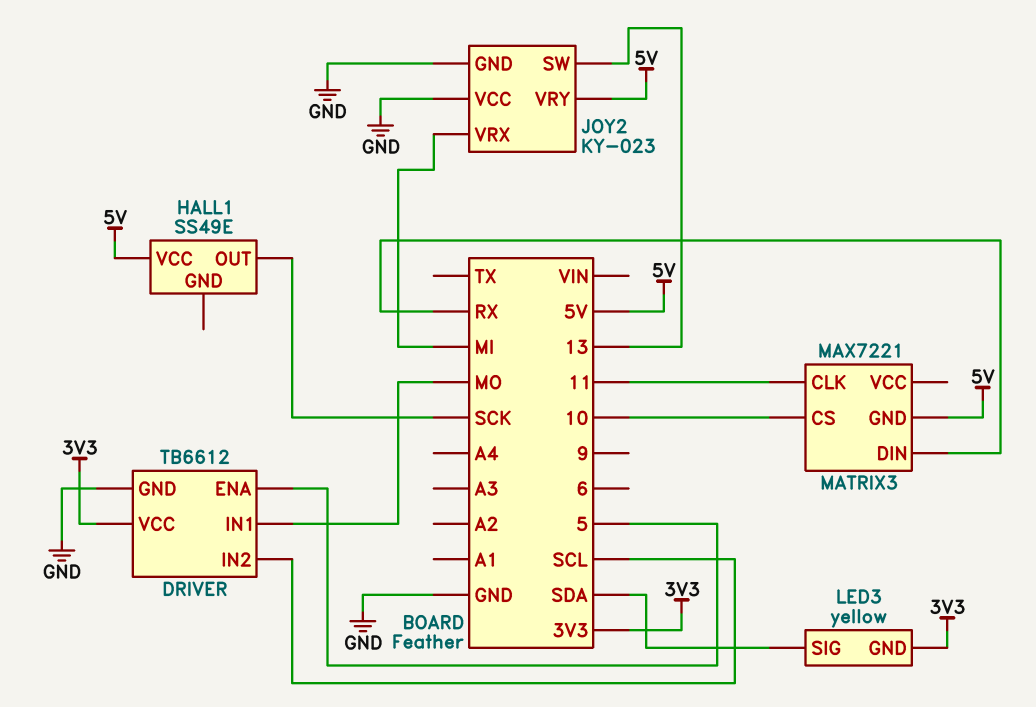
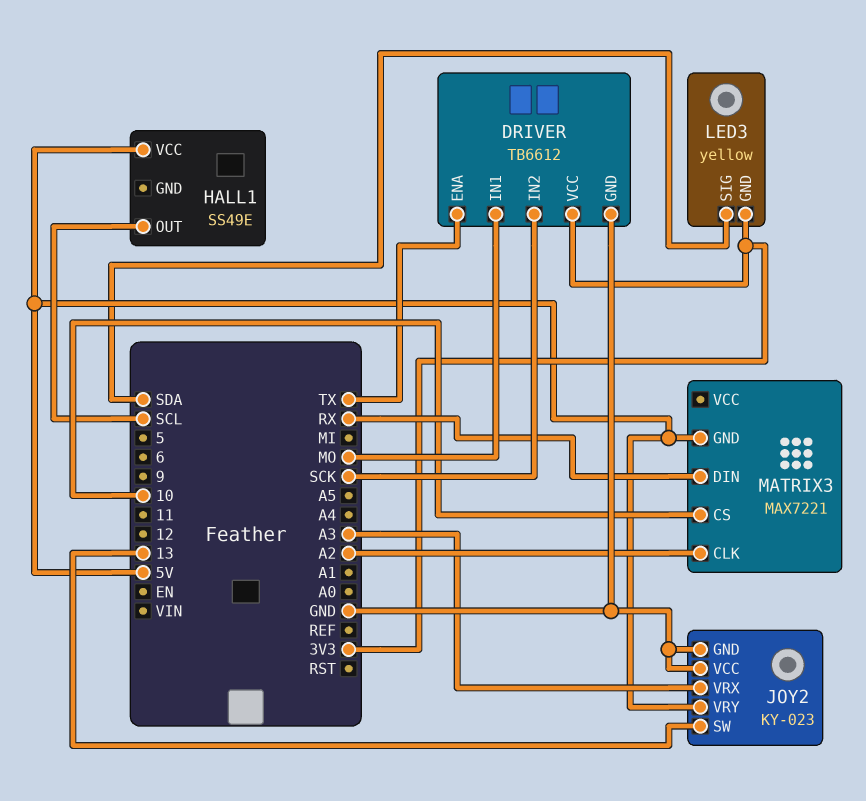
DRIVER pin ENA: 5 -> TX
DRIVER pin IN2: SCL -> SCK
HALL1 pin OUT: SCK -> SCL
JOY2 pin VRX: MI -> A3
MATRIX3 pin CLK: 11 -> A2

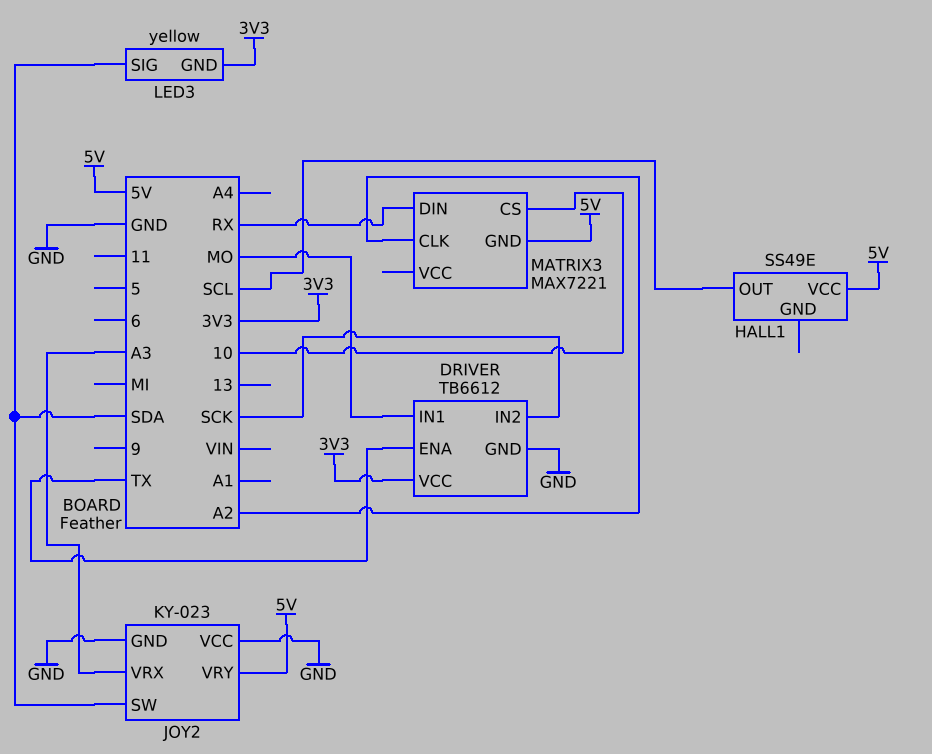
JOY2 pin SW: 13 -> SDA

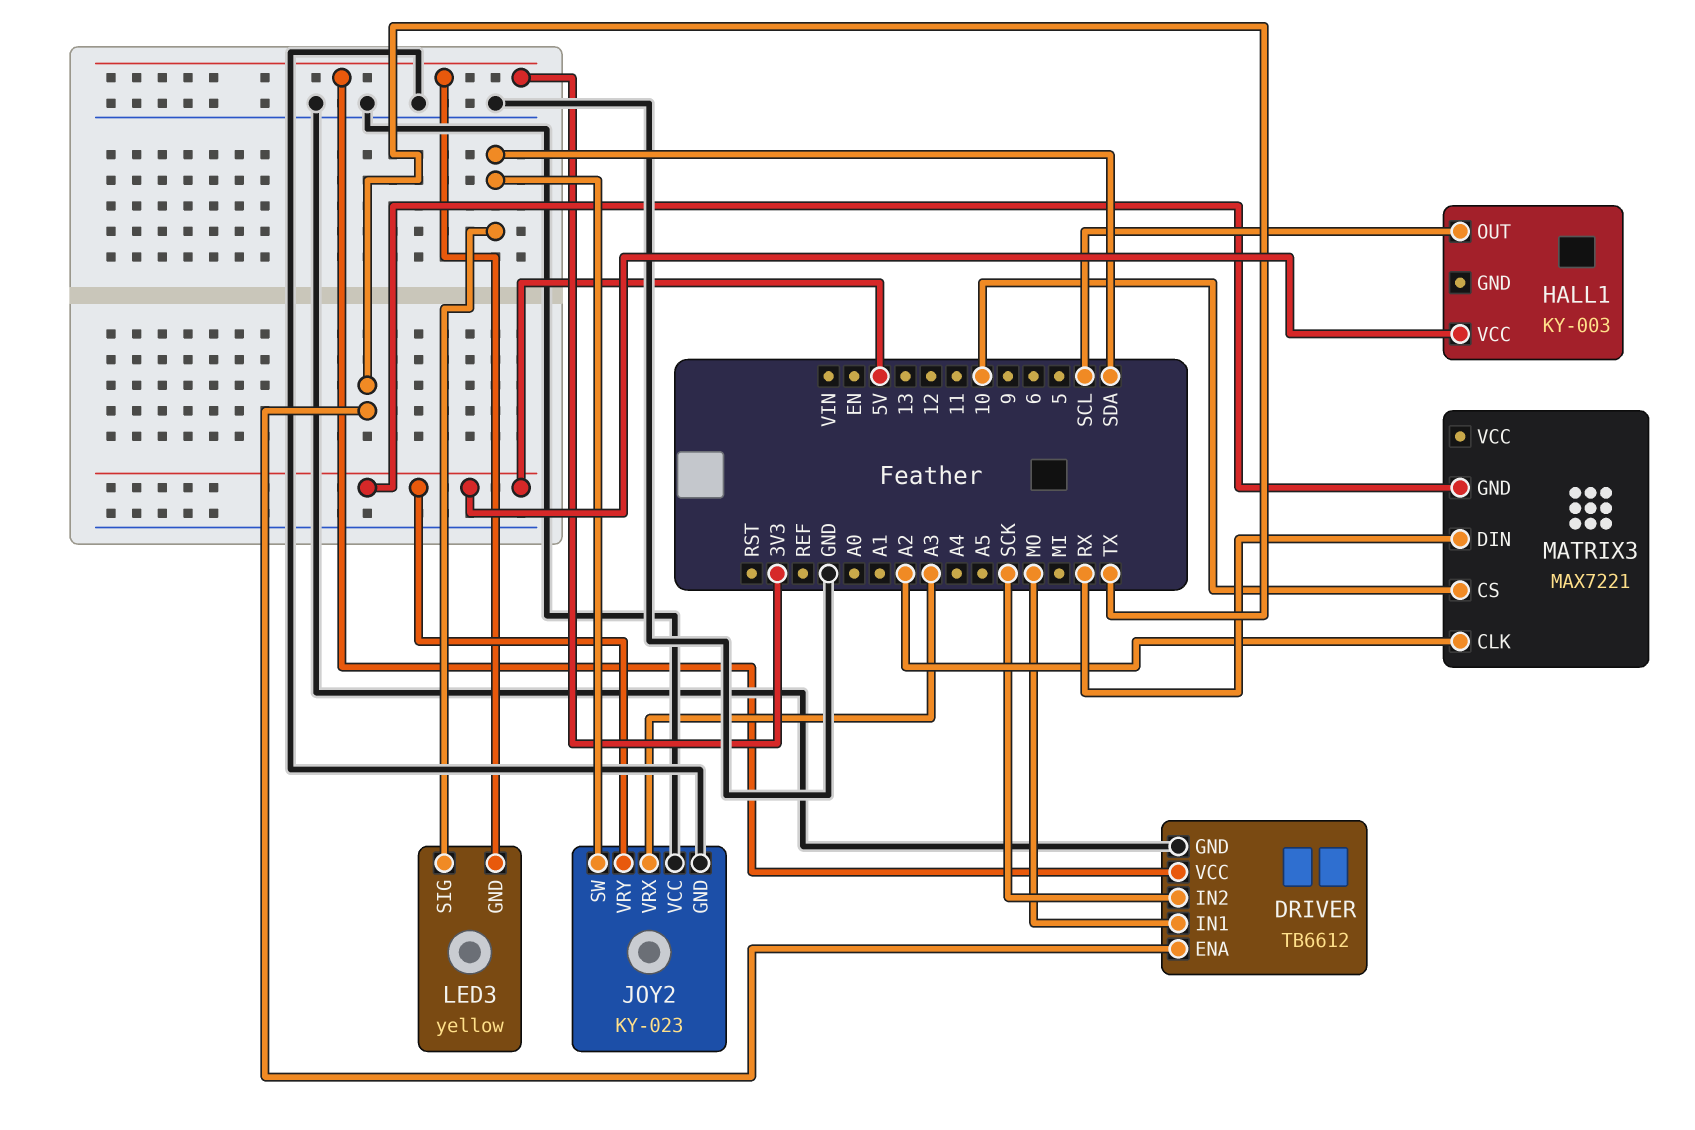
HALL1: SS49E -> KY-003

